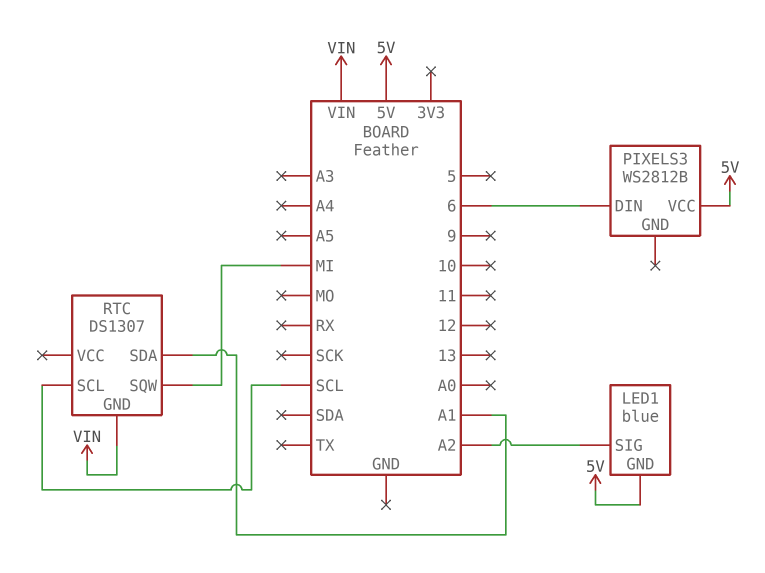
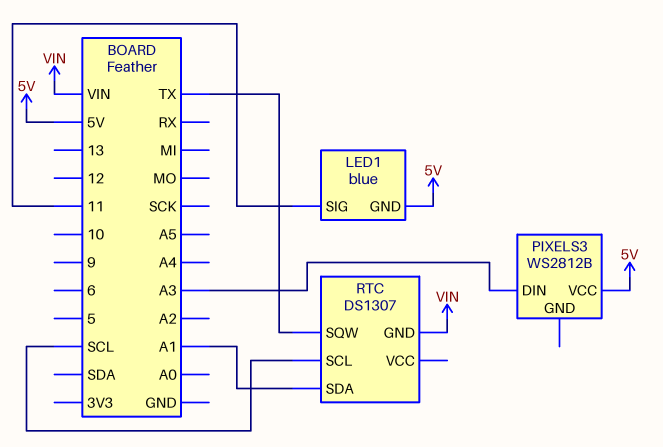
LED1 pin SIG: A2 -> 11
PIXELS3 pin DIN: 6 -> A3
RTC pin SQW: MI -> TX

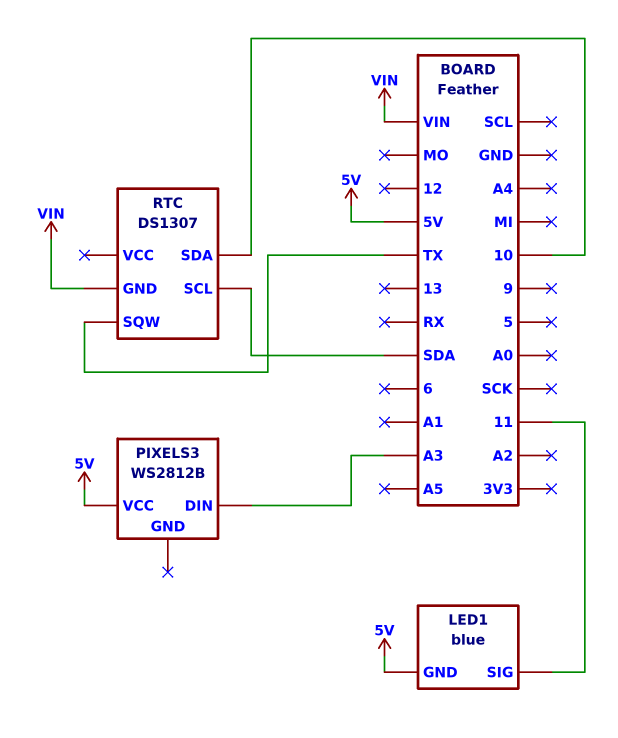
RTC pin SCL: SCL -> SDA
RTC pin SDA: A1 -> 10

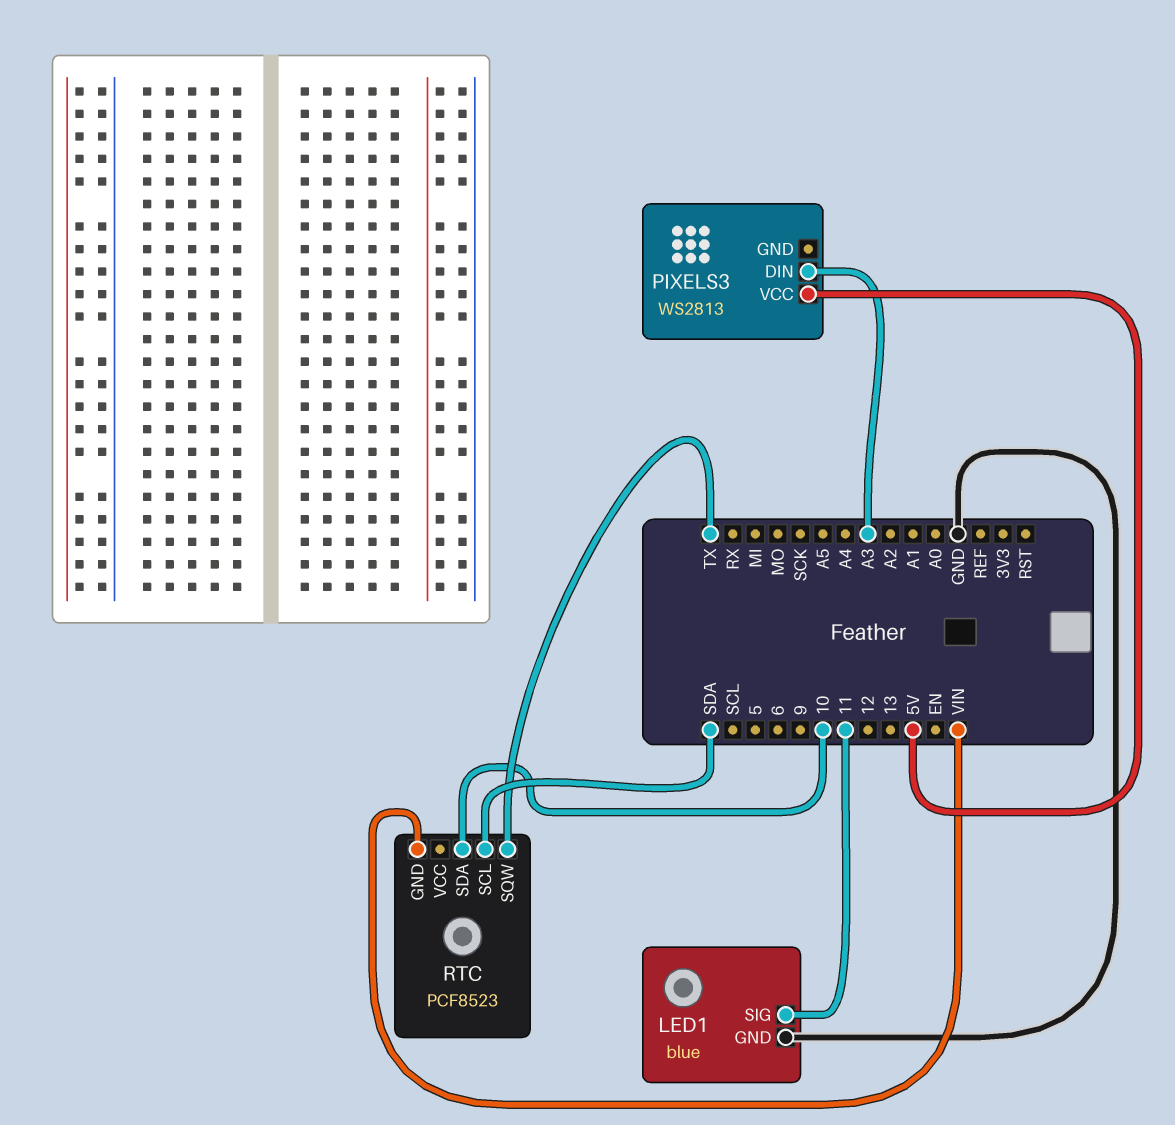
LED1 pin GND: 5V -> GND
PIXELS3: WS2812B -> WS2813
RTC: DS1307 -> PCF8523

